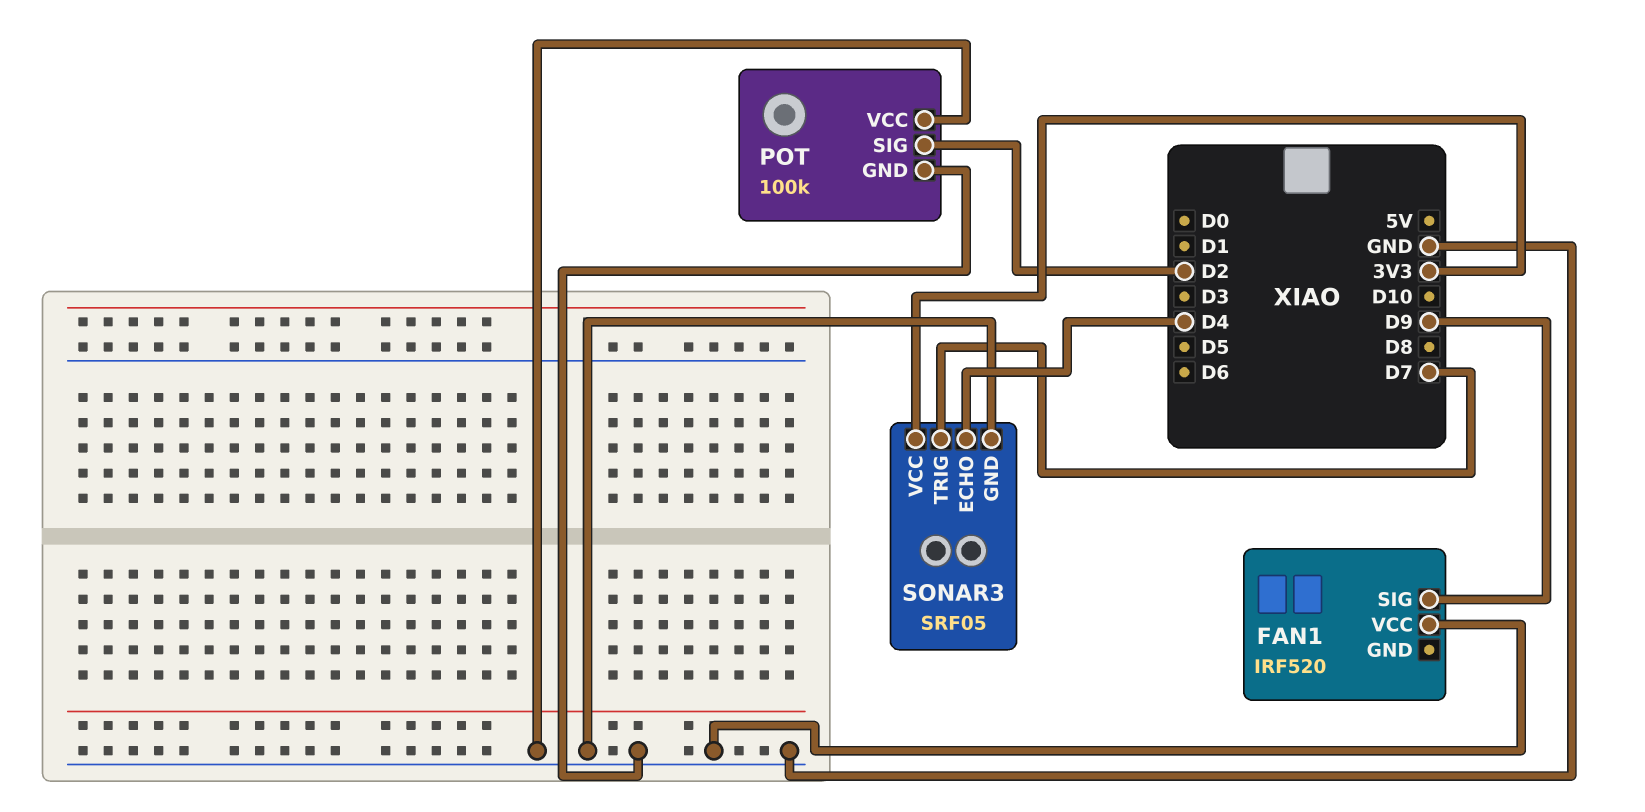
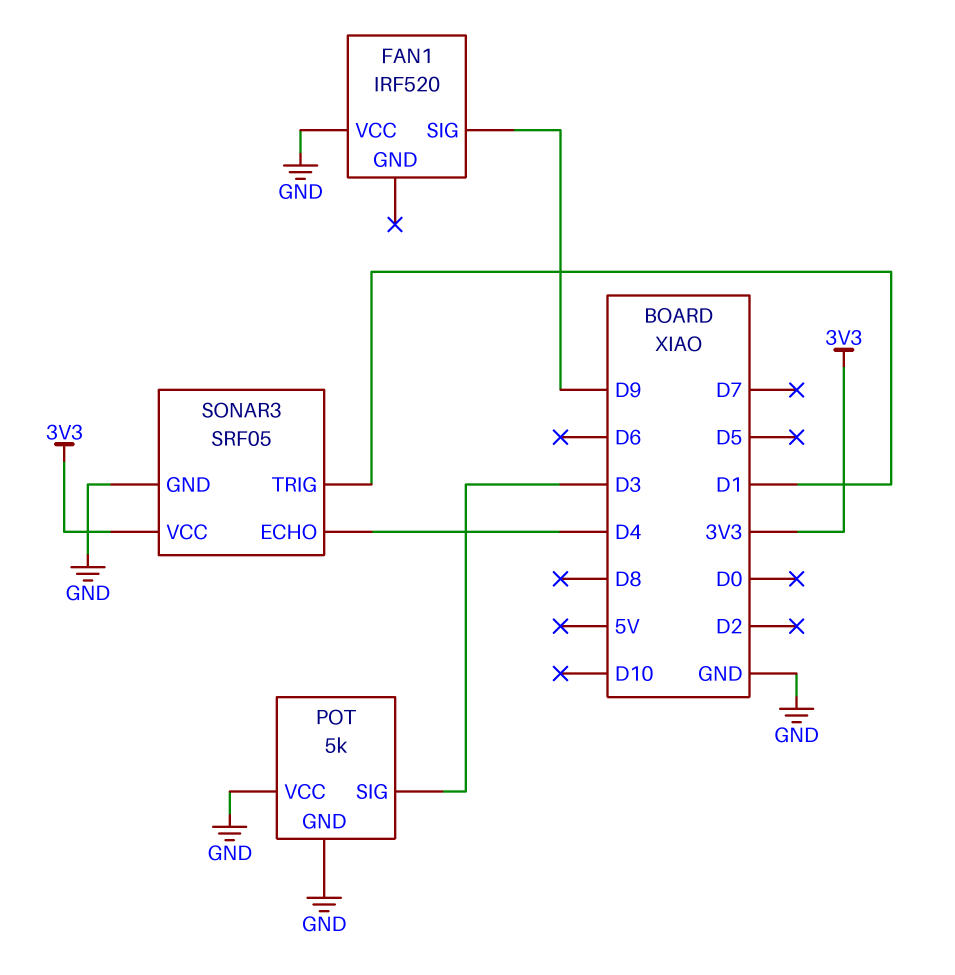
POT: 100k -> 5k
POT pin SIG: D2 -> D3
SONAR3 pin TRIG: D7 -> D1

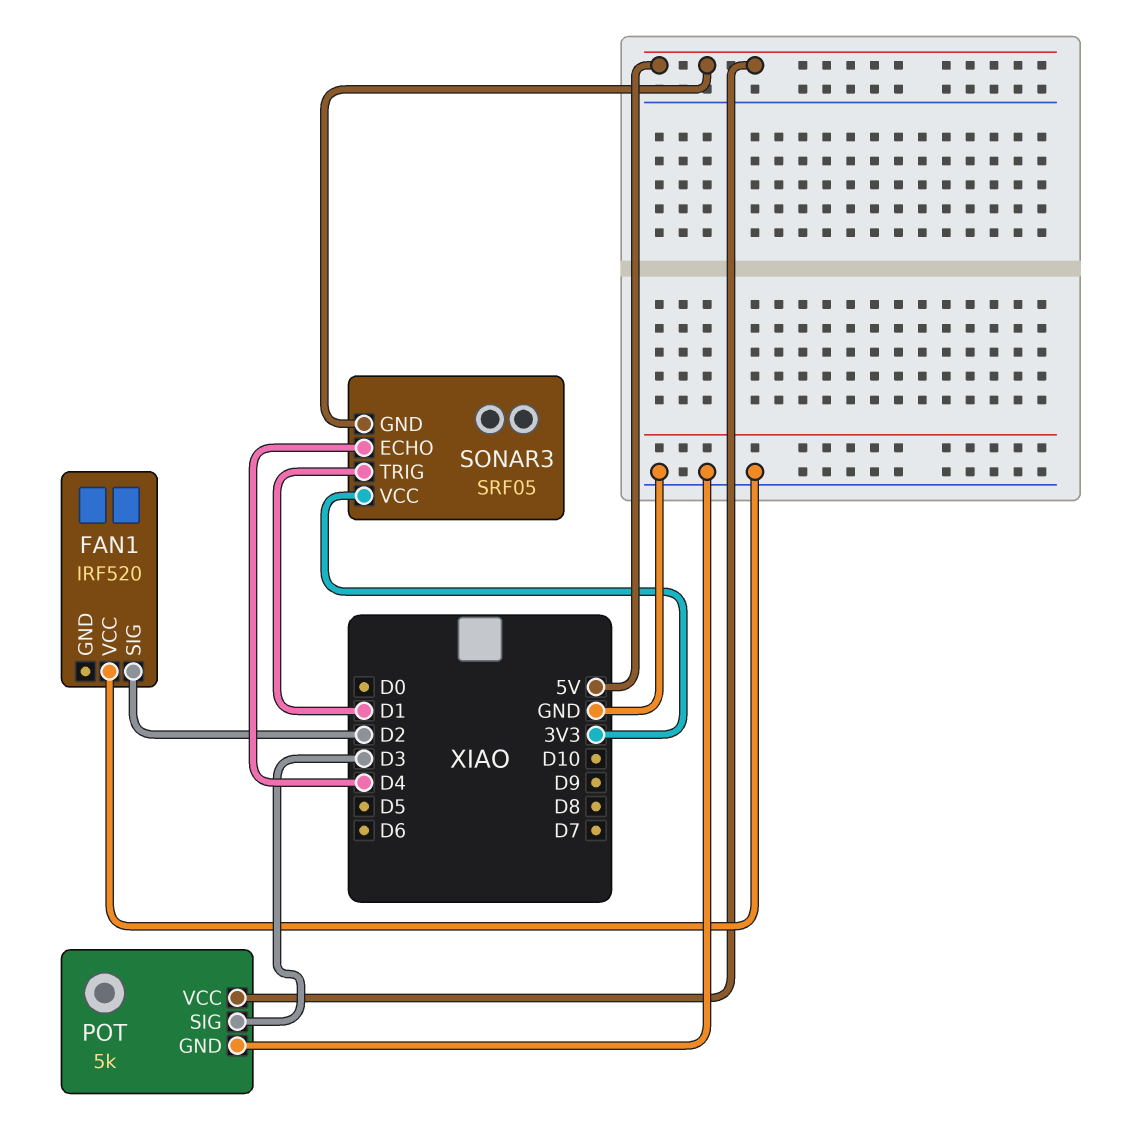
FAN1 pin SIG: D9 -> D2
POT pin VCC: GND -> 5V
SONAR3 pin GND: GND -> 5V

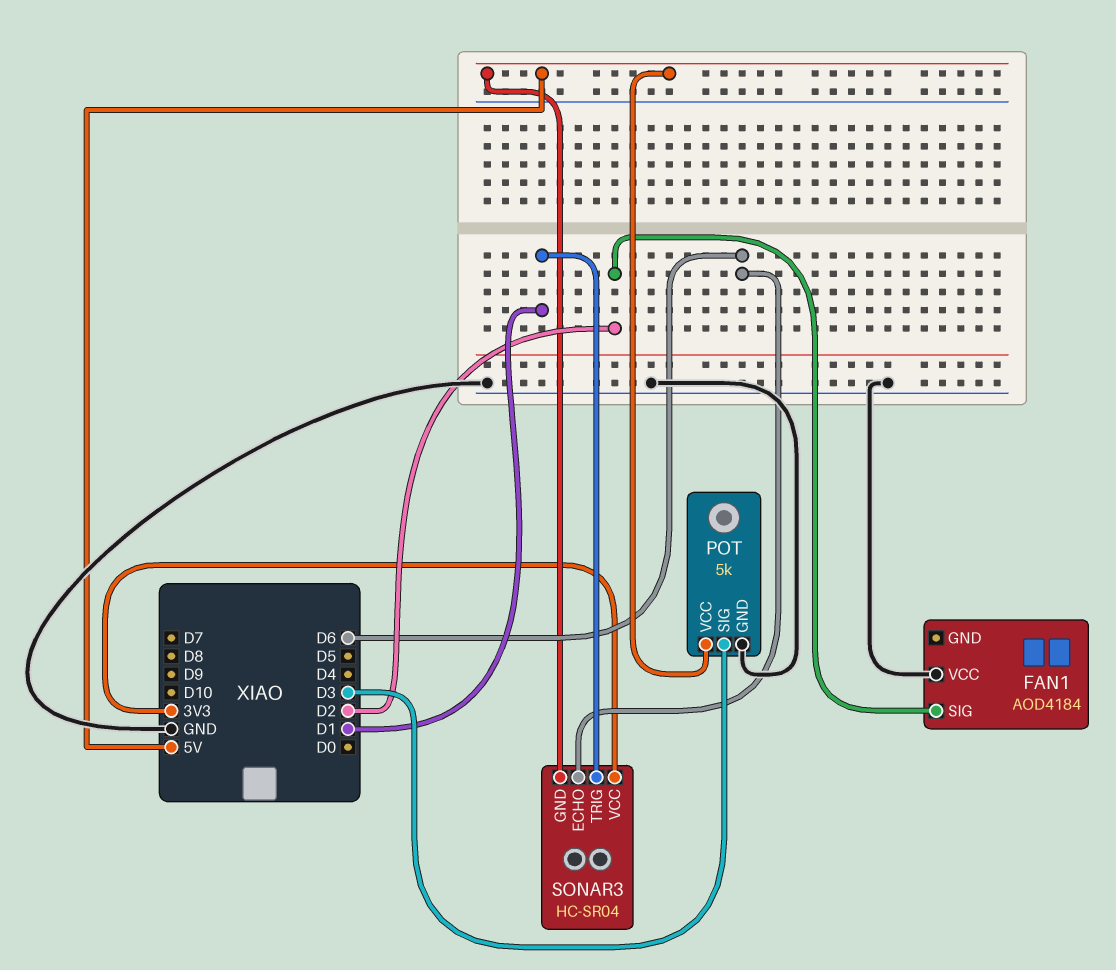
FAN1: IRF520 -> AOD4184
SONAR3: SRF05 -> HC-SR04
SONAR3 pin ECHO: D4 -> D6

